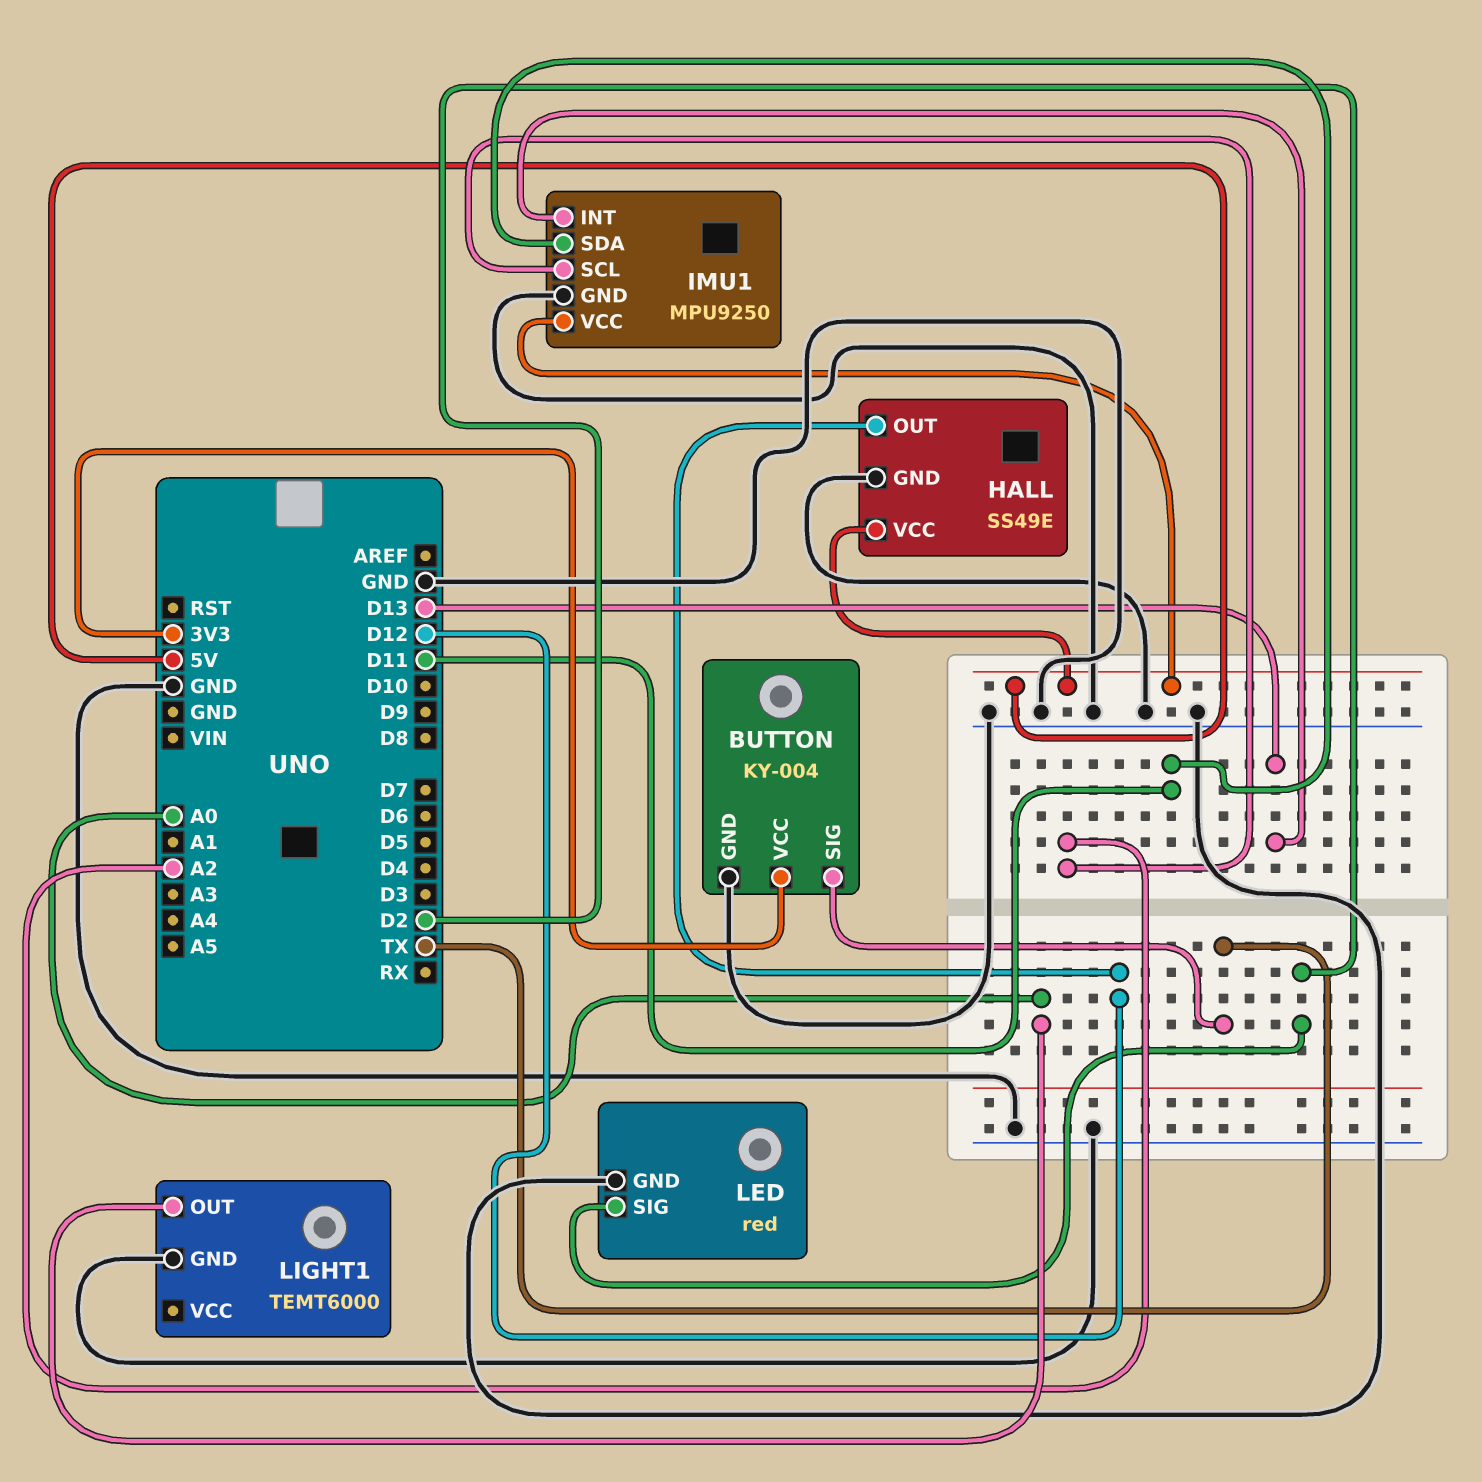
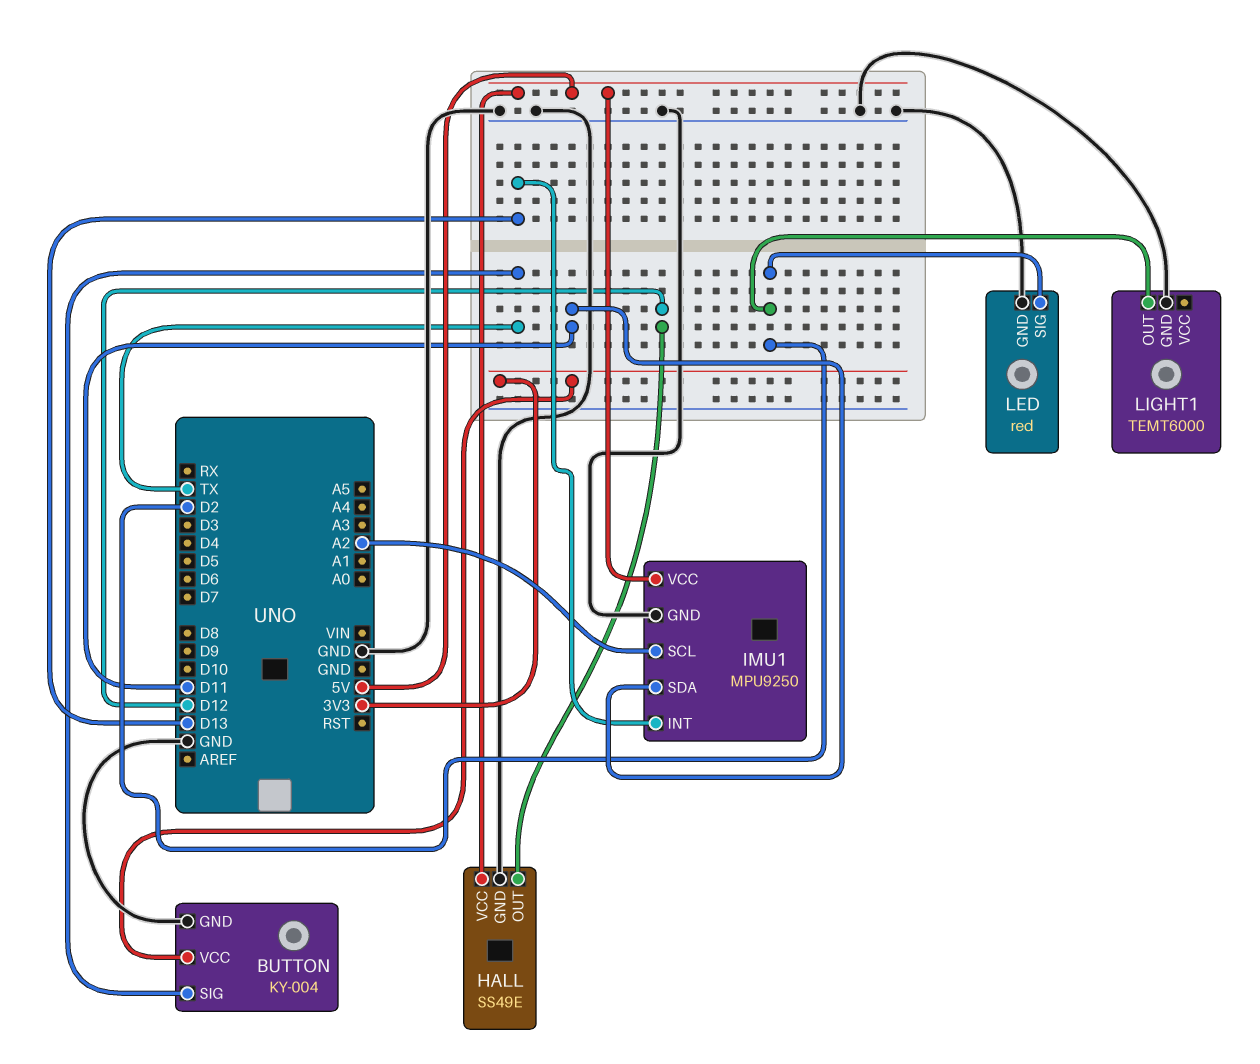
LIGHT1 pin OUT: A0 -> D2

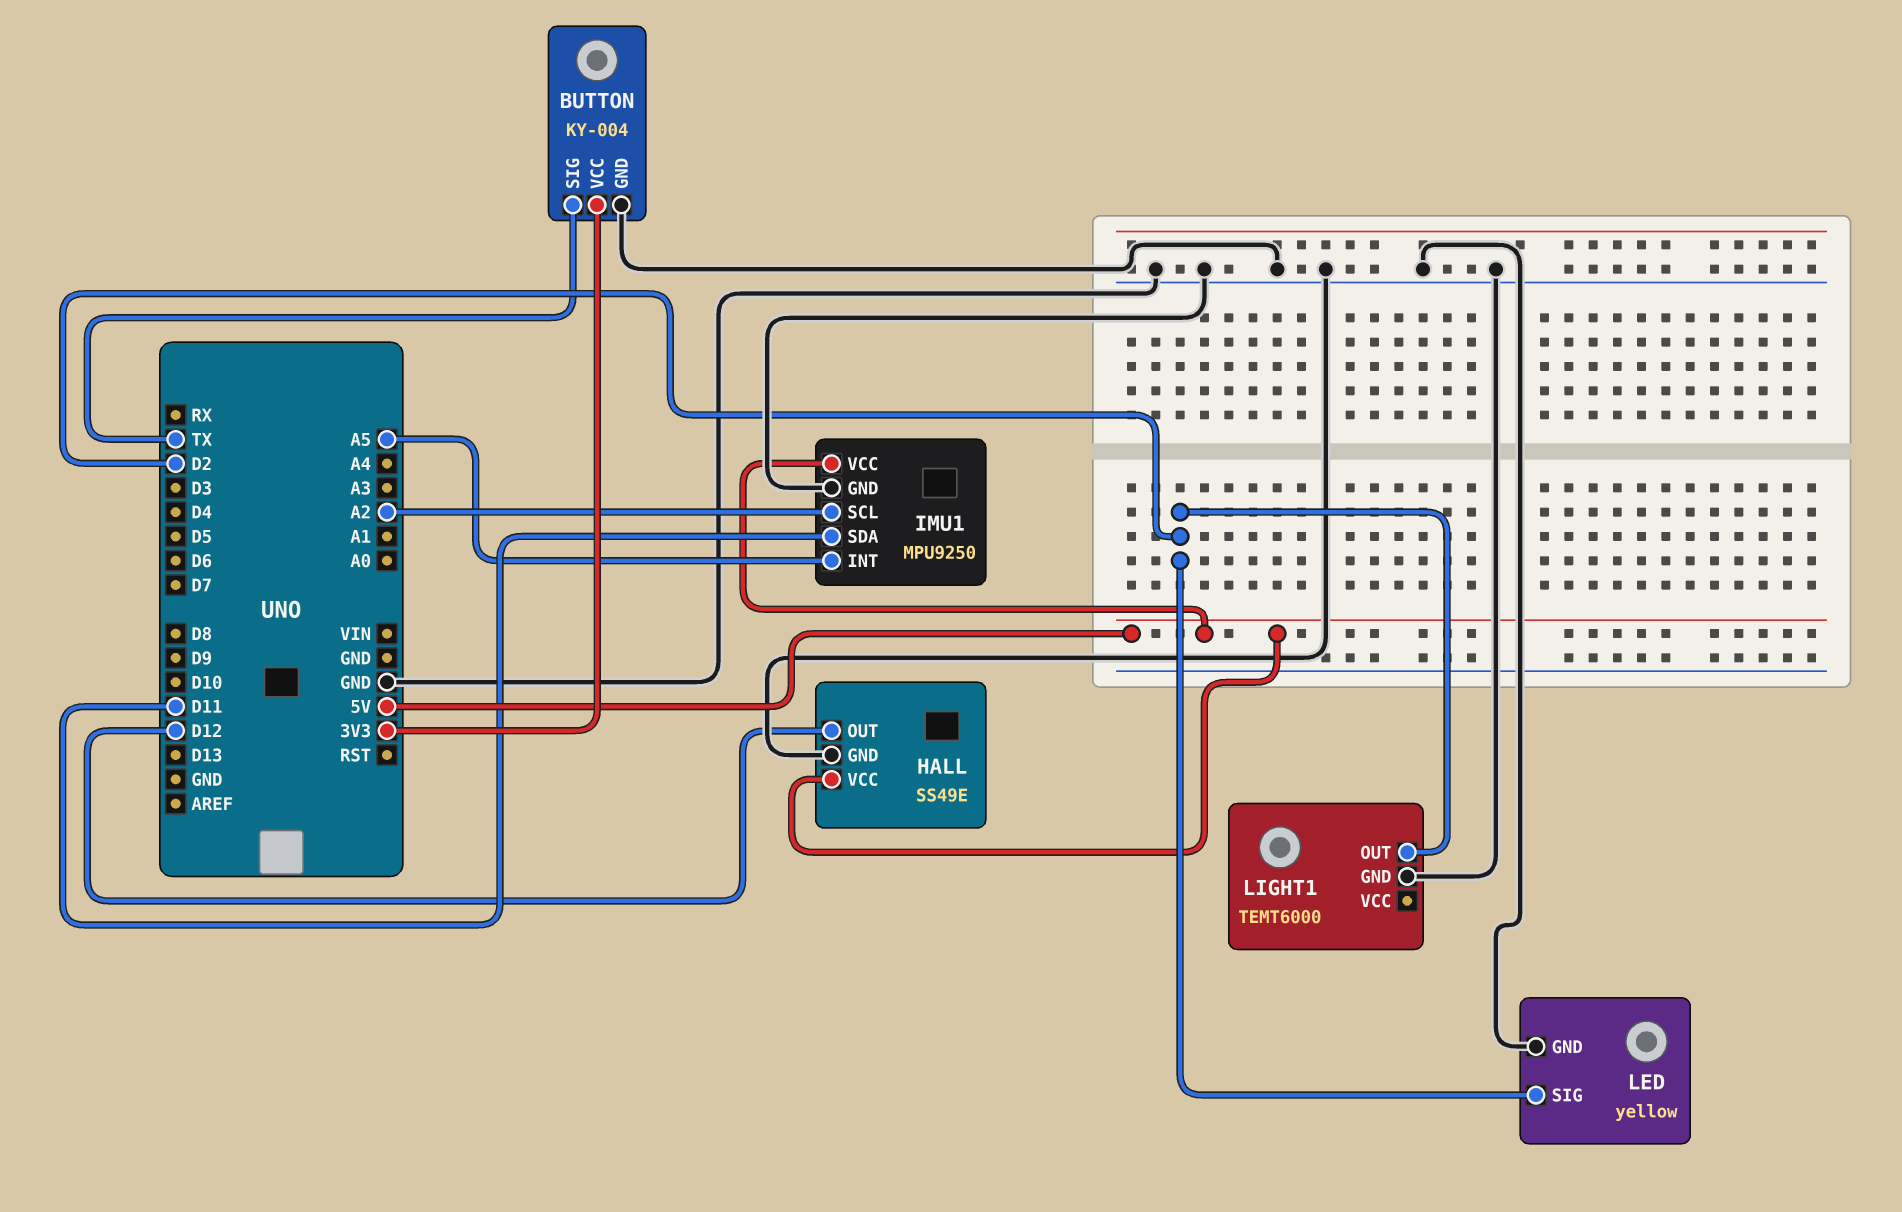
IMU1 pin INT: D13 -> A5
LED: red -> yellow

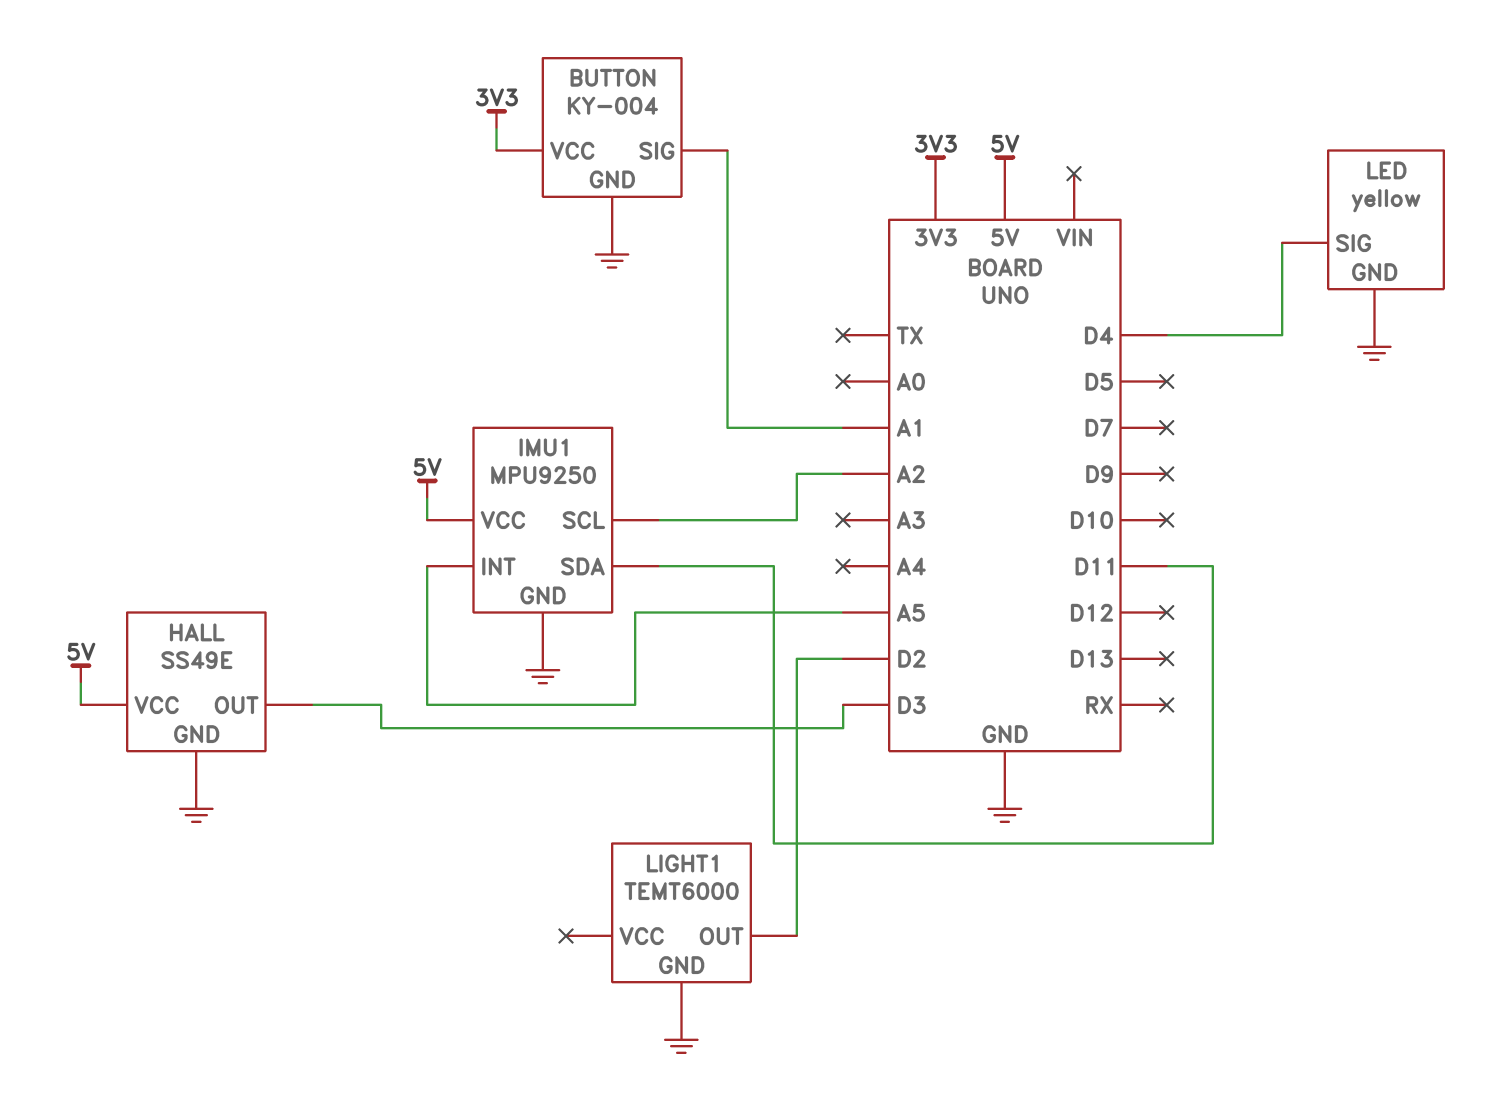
BUTTON pin SIG: TX -> A1
HALL pin OUT: D12 -> D3
LED pin SIG: D2 -> D4

